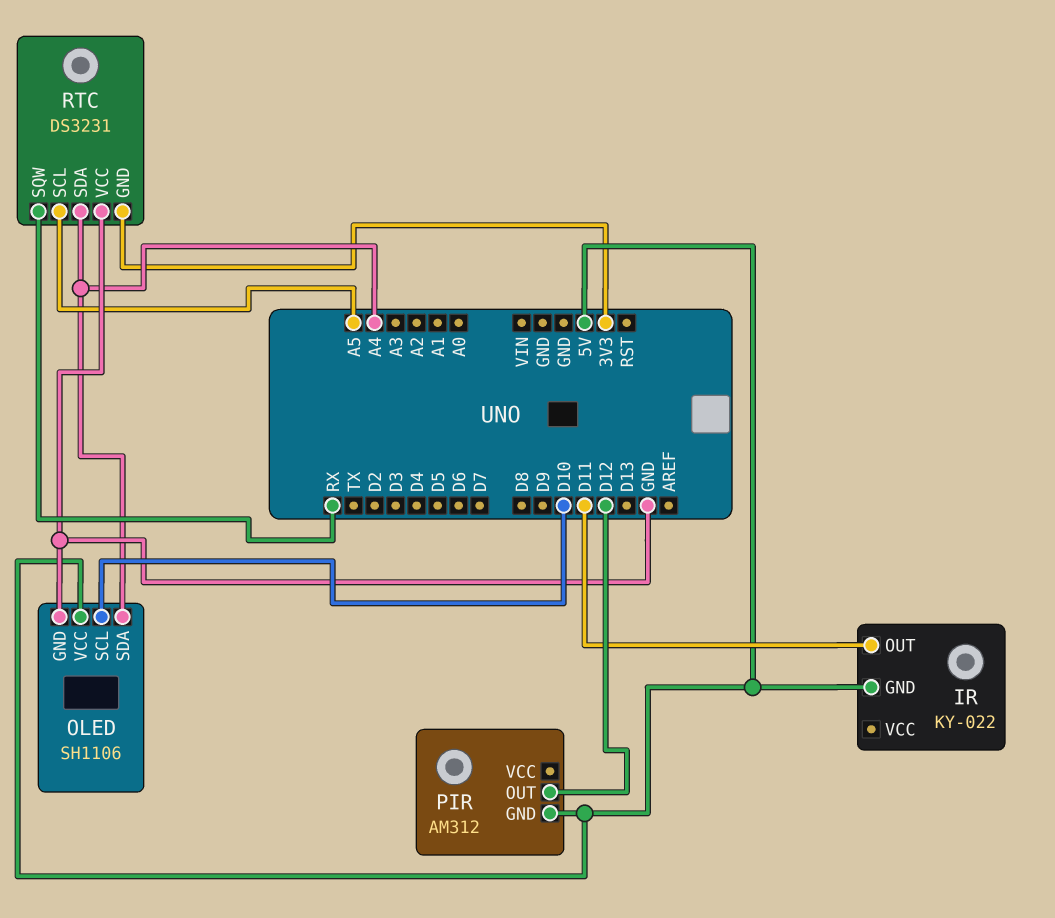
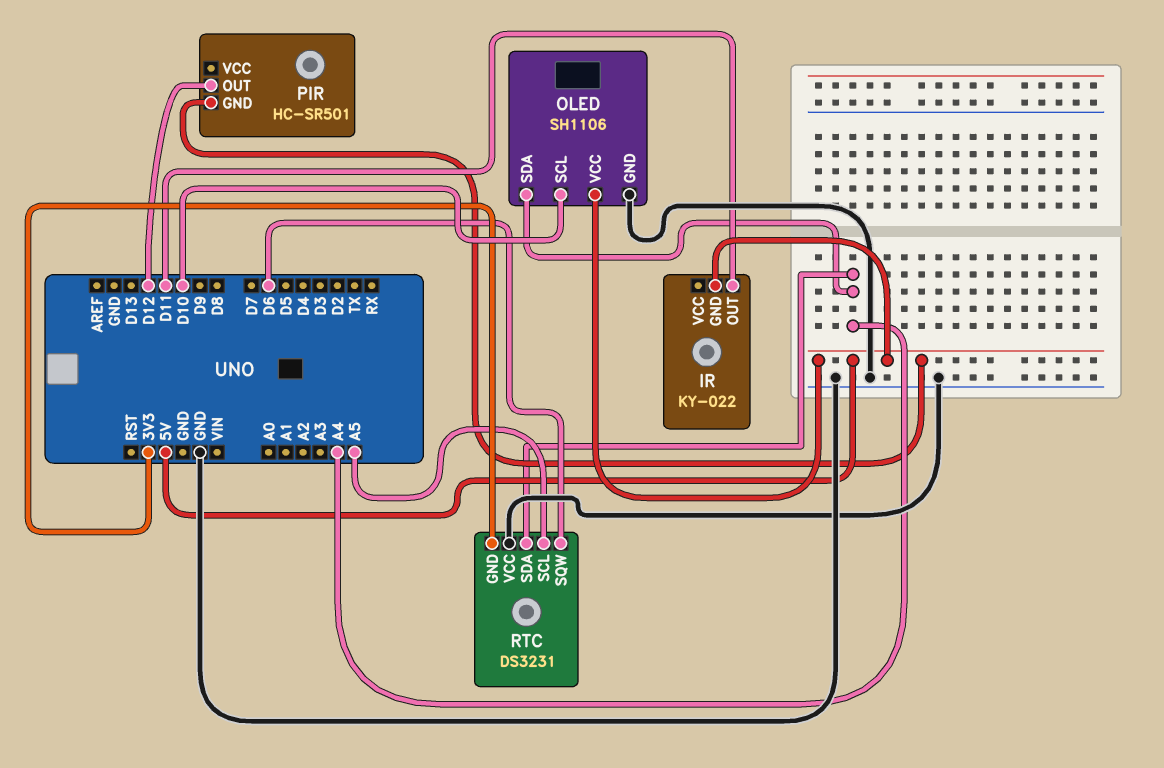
PIR: AM312 -> HC-SR501
RTC pin SQW: RX -> D6

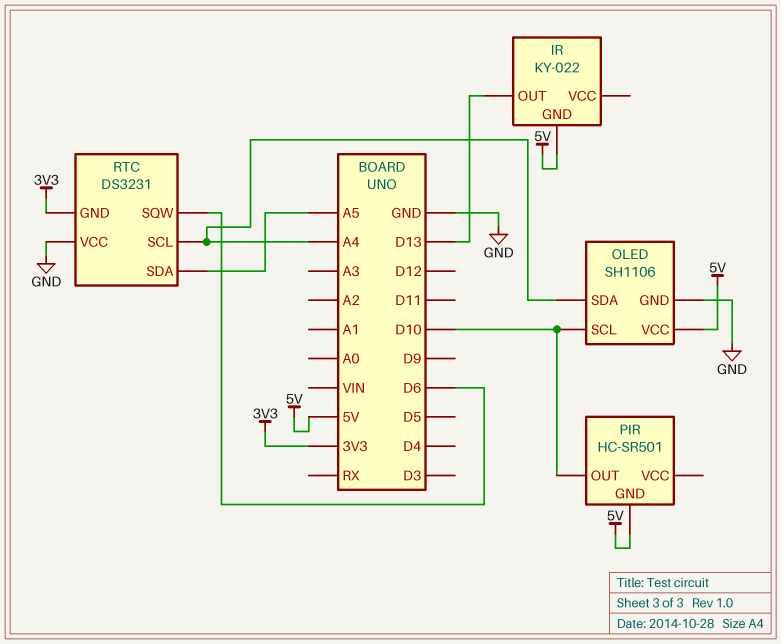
IR pin OUT: D11 -> D13
PIR pin OUT: D12 -> D10
RTC pin SCL: A5 -> A4
RTC pin SDA: A4 -> A5

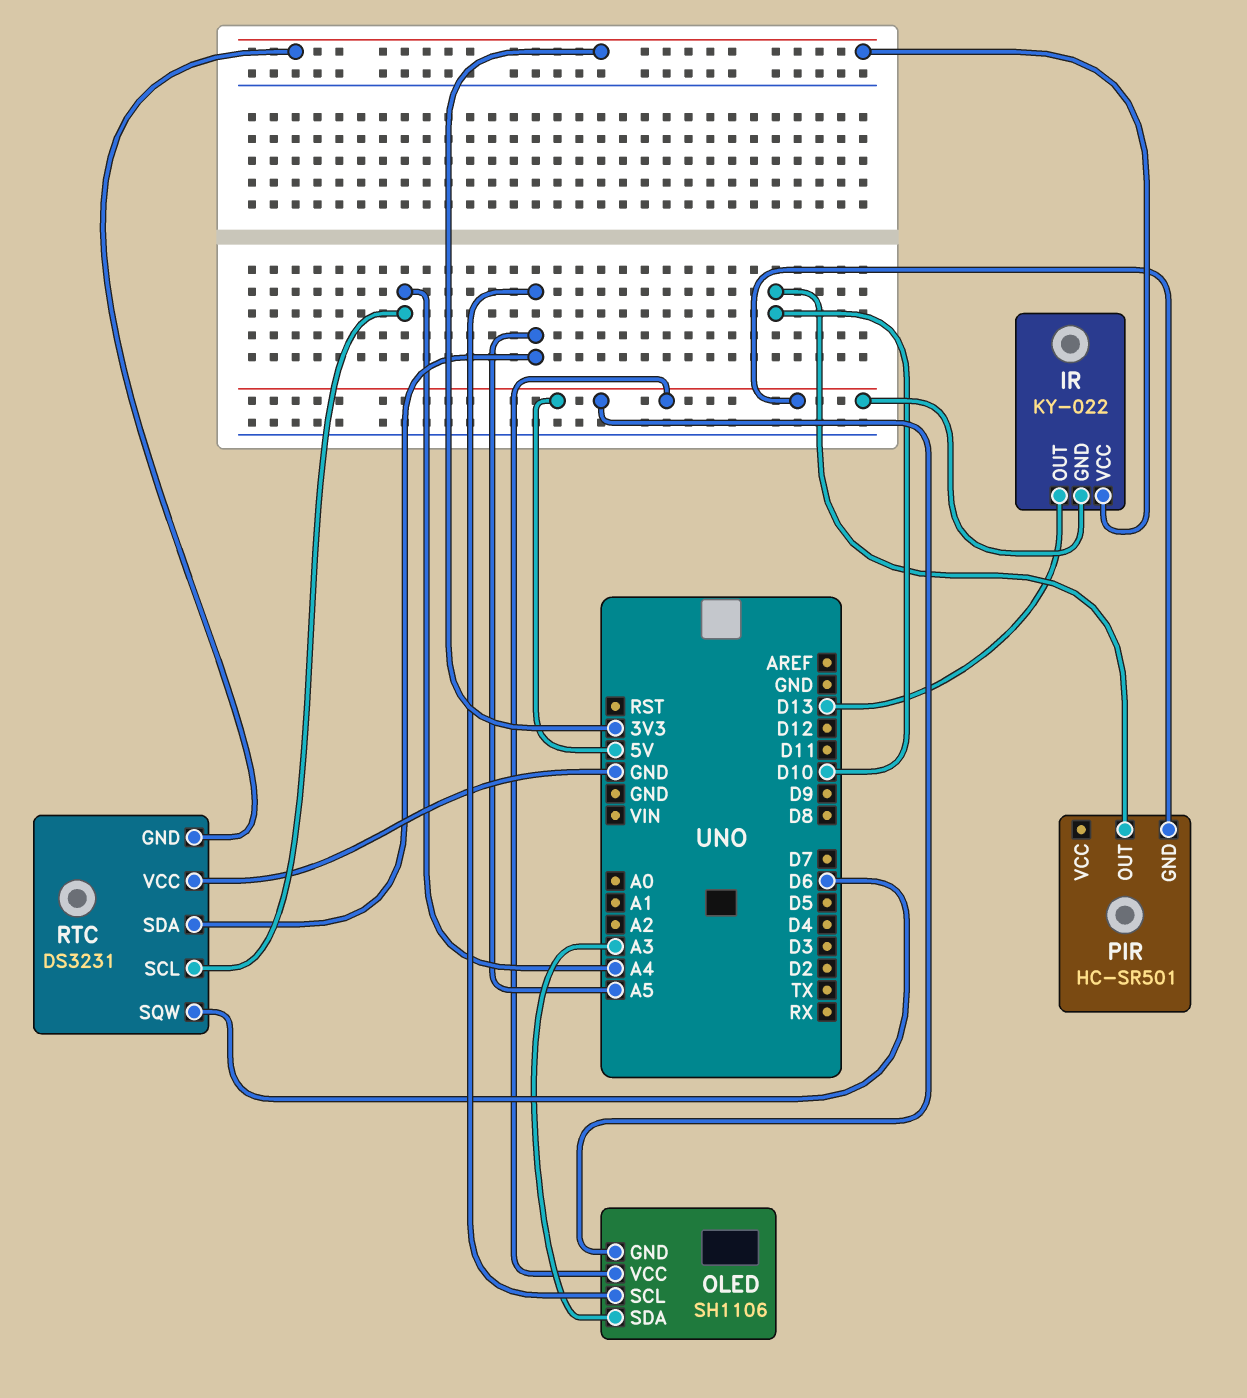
IR pin VCC: none -> 3V3
OLED pin GND: GND -> 5V
OLED pin SCL: D10 -> A5
OLED pin SDA: A4 -> A3

